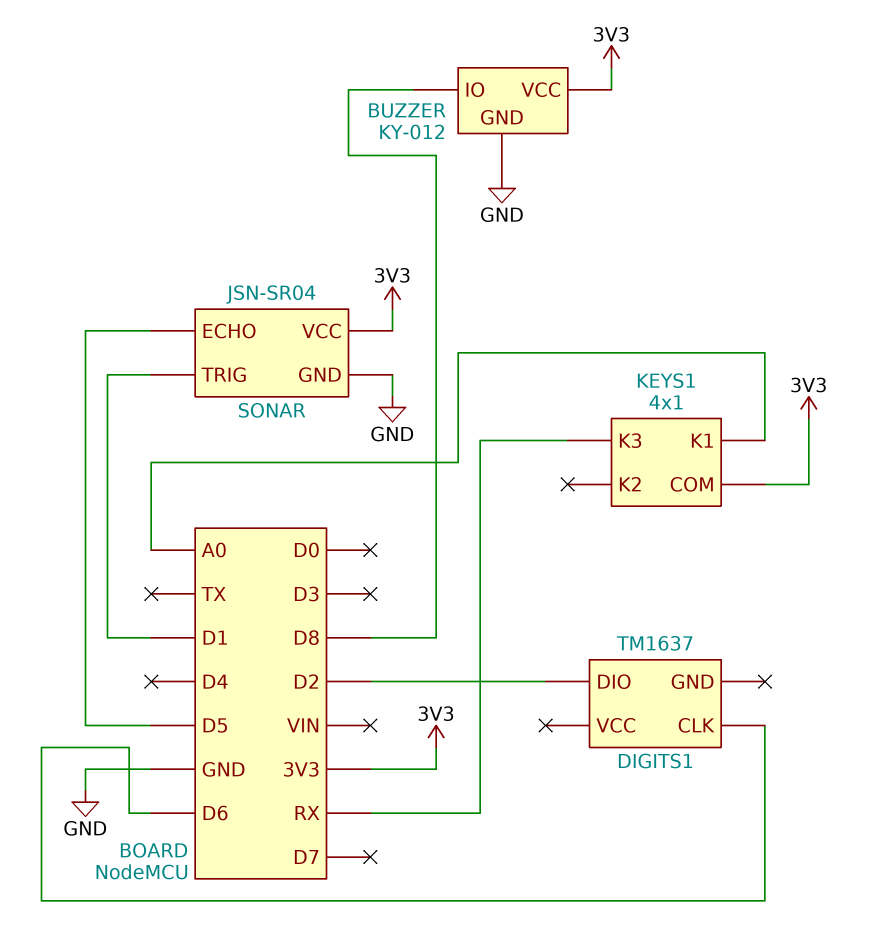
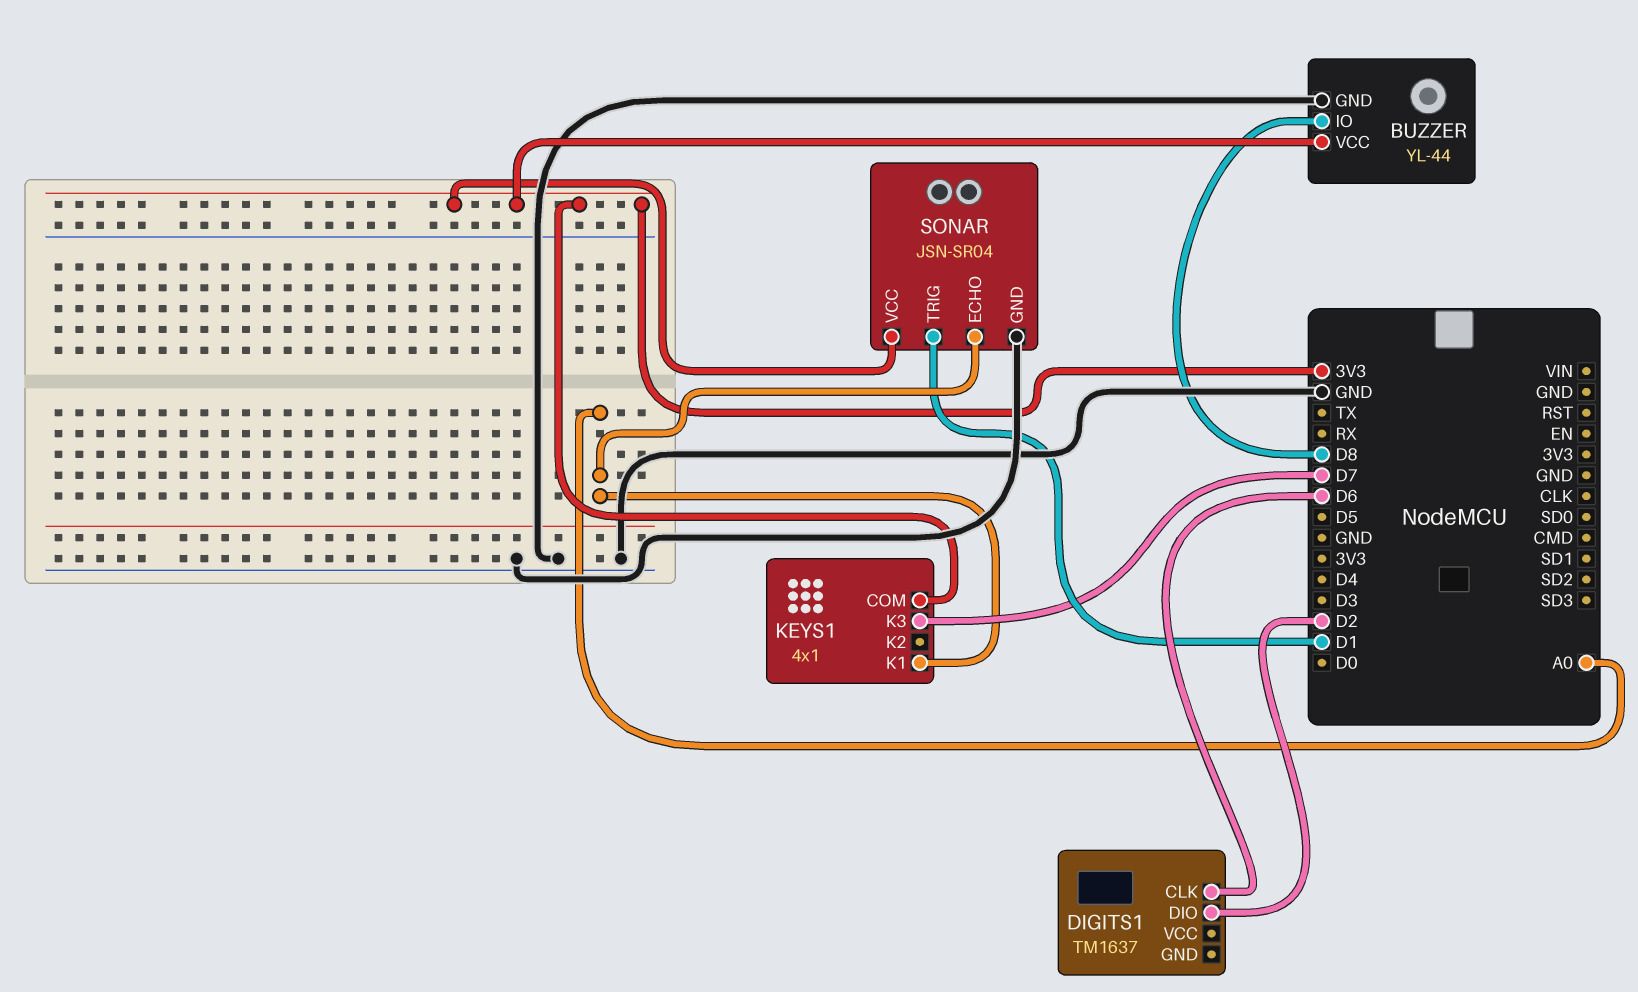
BUZZER: KY-012 -> YL-44
KEYS1 pin K3: RX -> D7
SONAR pin ECHO: D5 -> A0

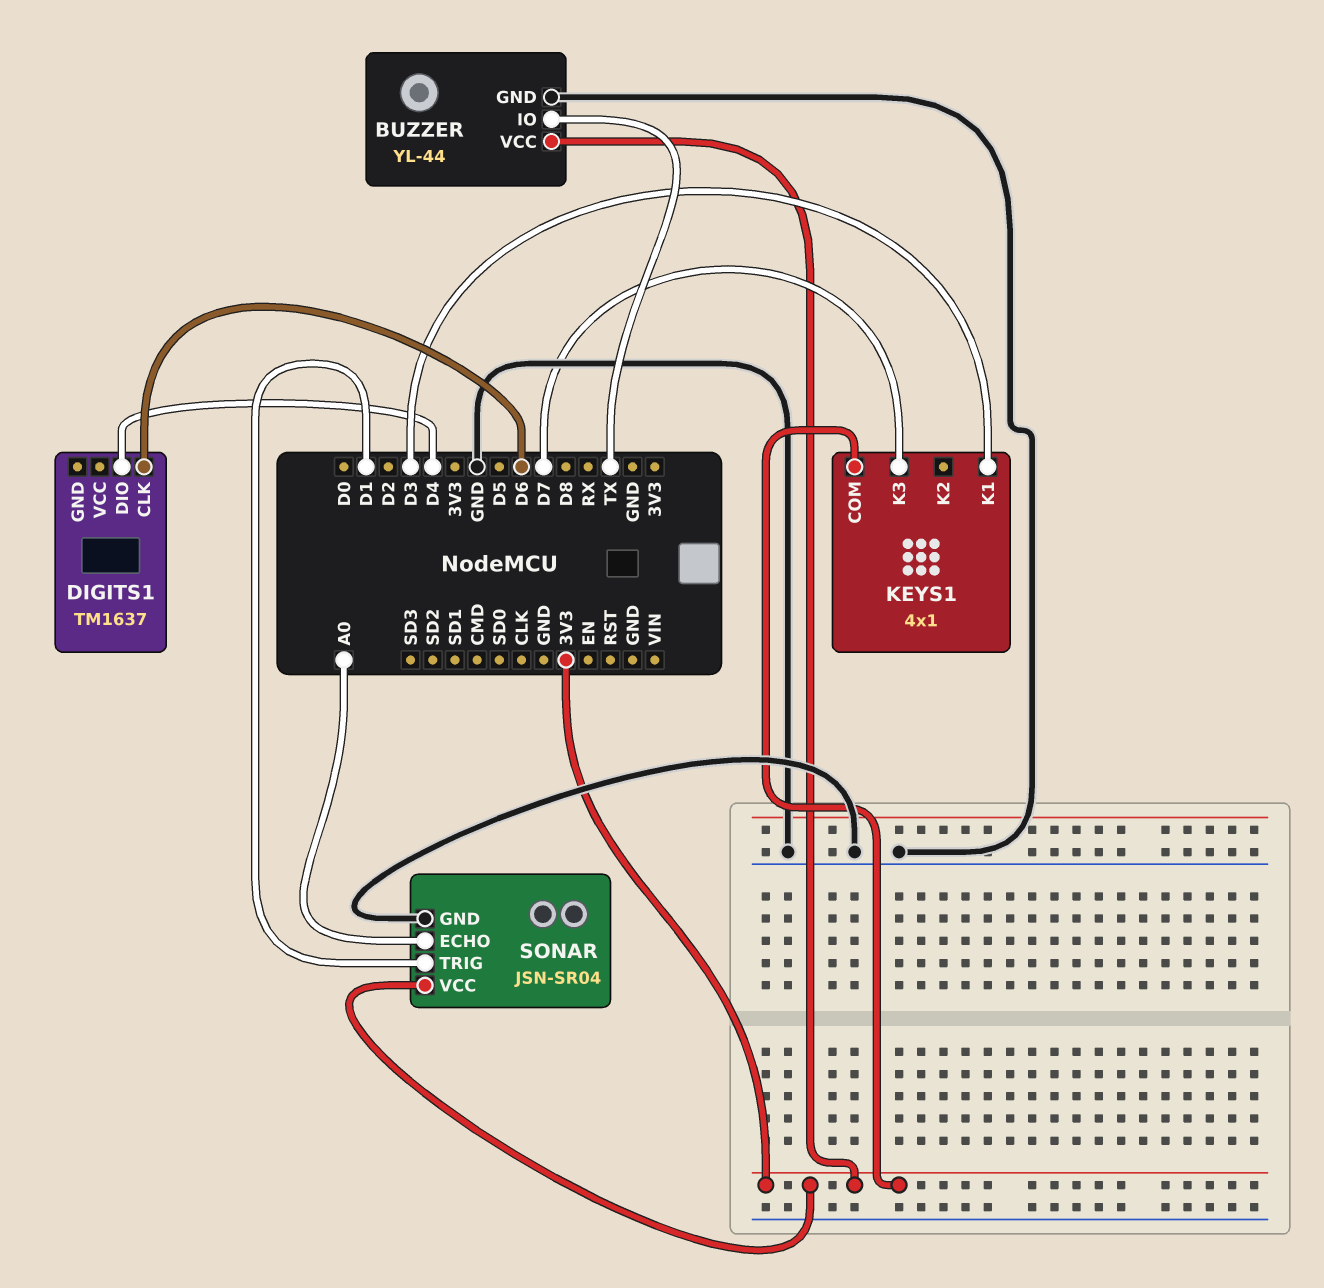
BUZZER pin IO: D8 -> TX
DIGITS1 pin DIO: D2 -> D4
KEYS1 pin K1: A0 -> D3

